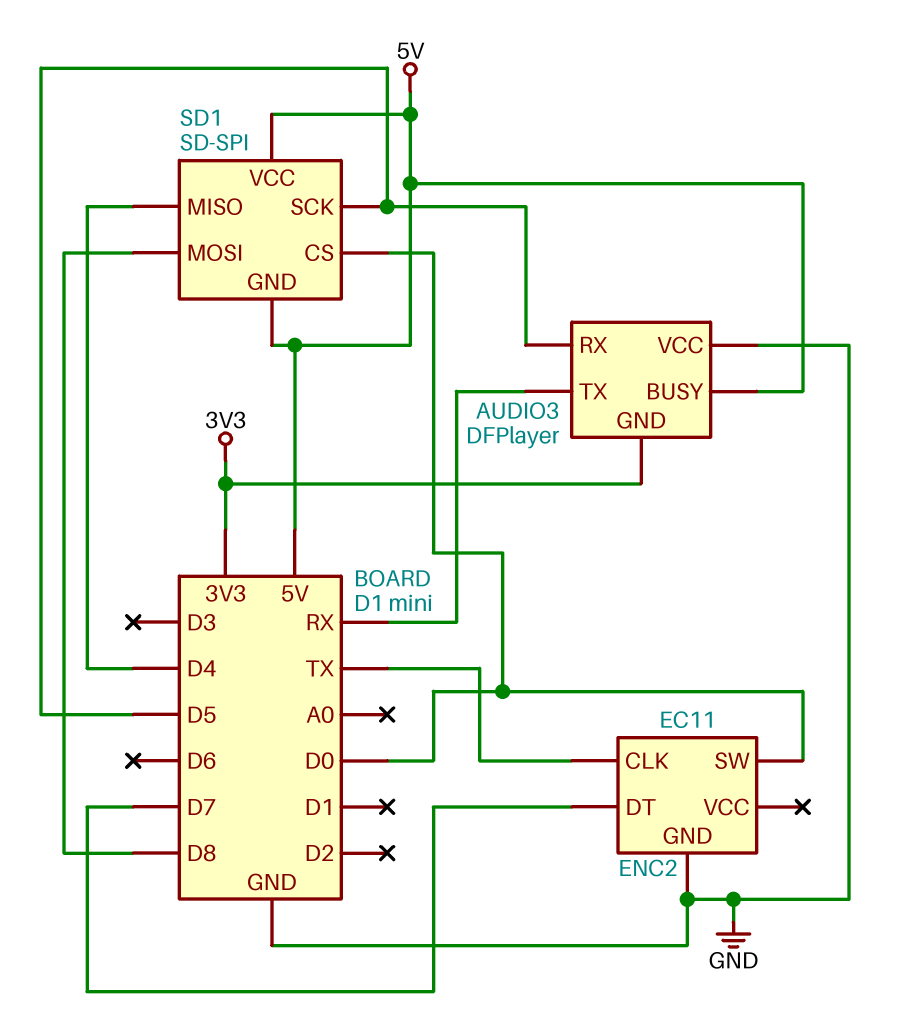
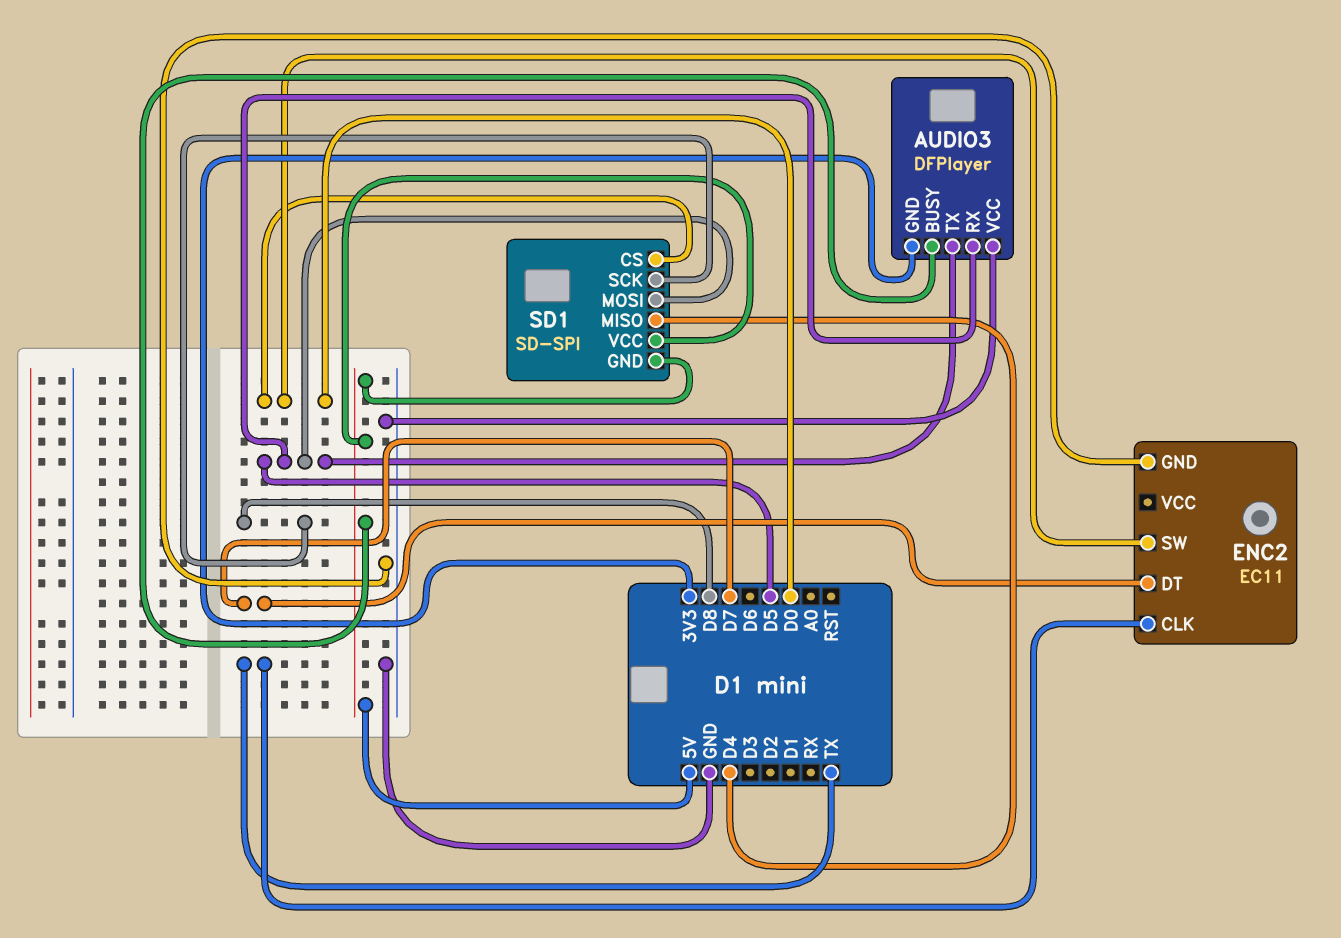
AUDIO3 pin TX: RX -> D5
SD1 pin MOSI: D8 -> D5
SD1 pin SCK: D5 -> D8

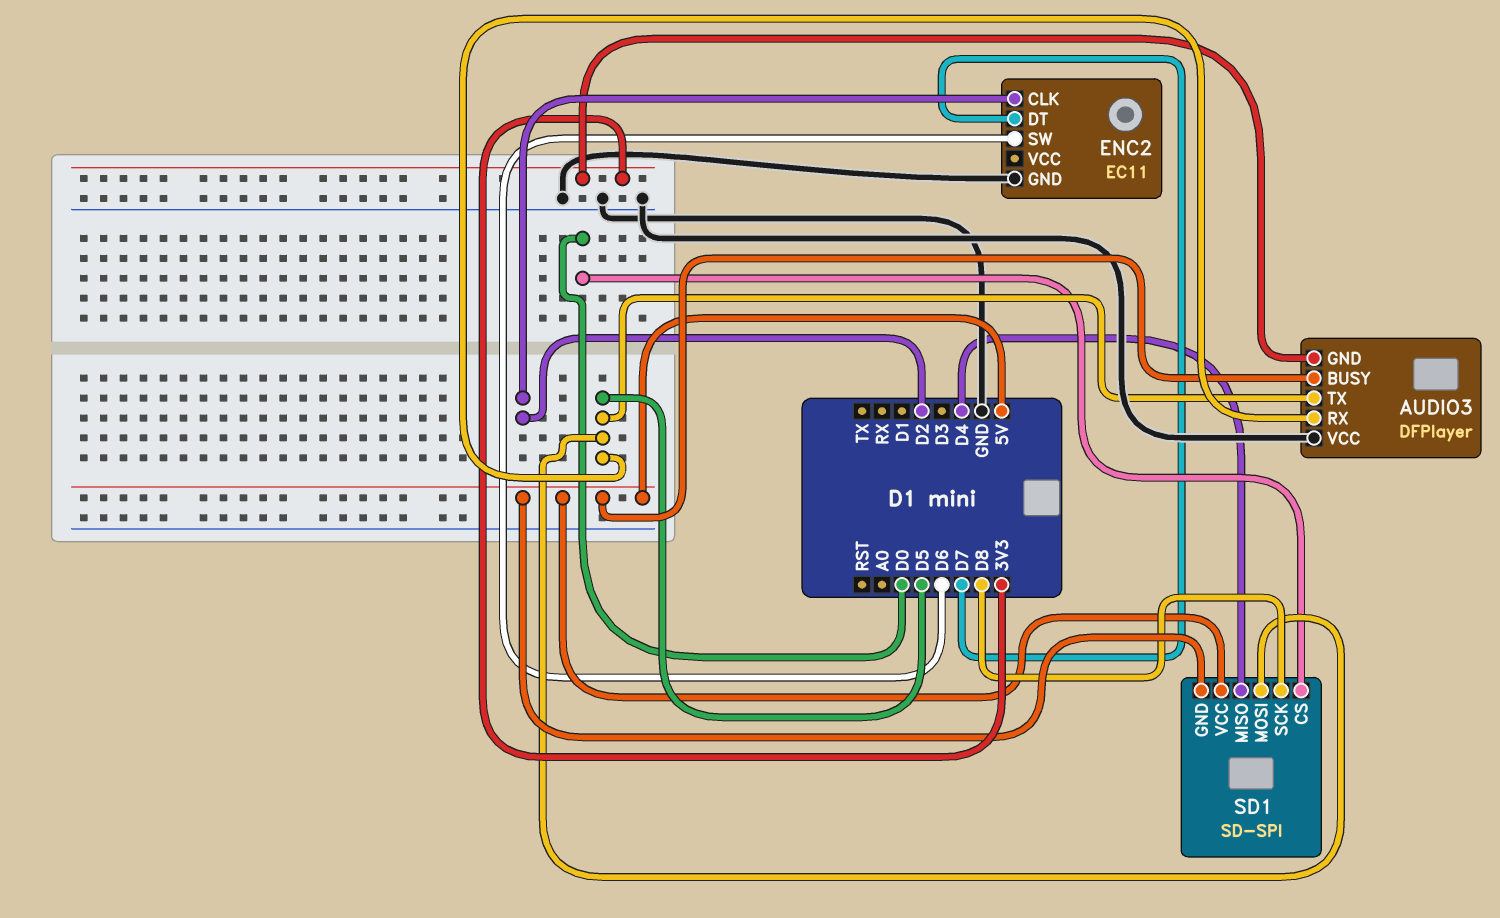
ENC2 pin CLK: TX -> D2
ENC2 pin SW: D0 -> D6

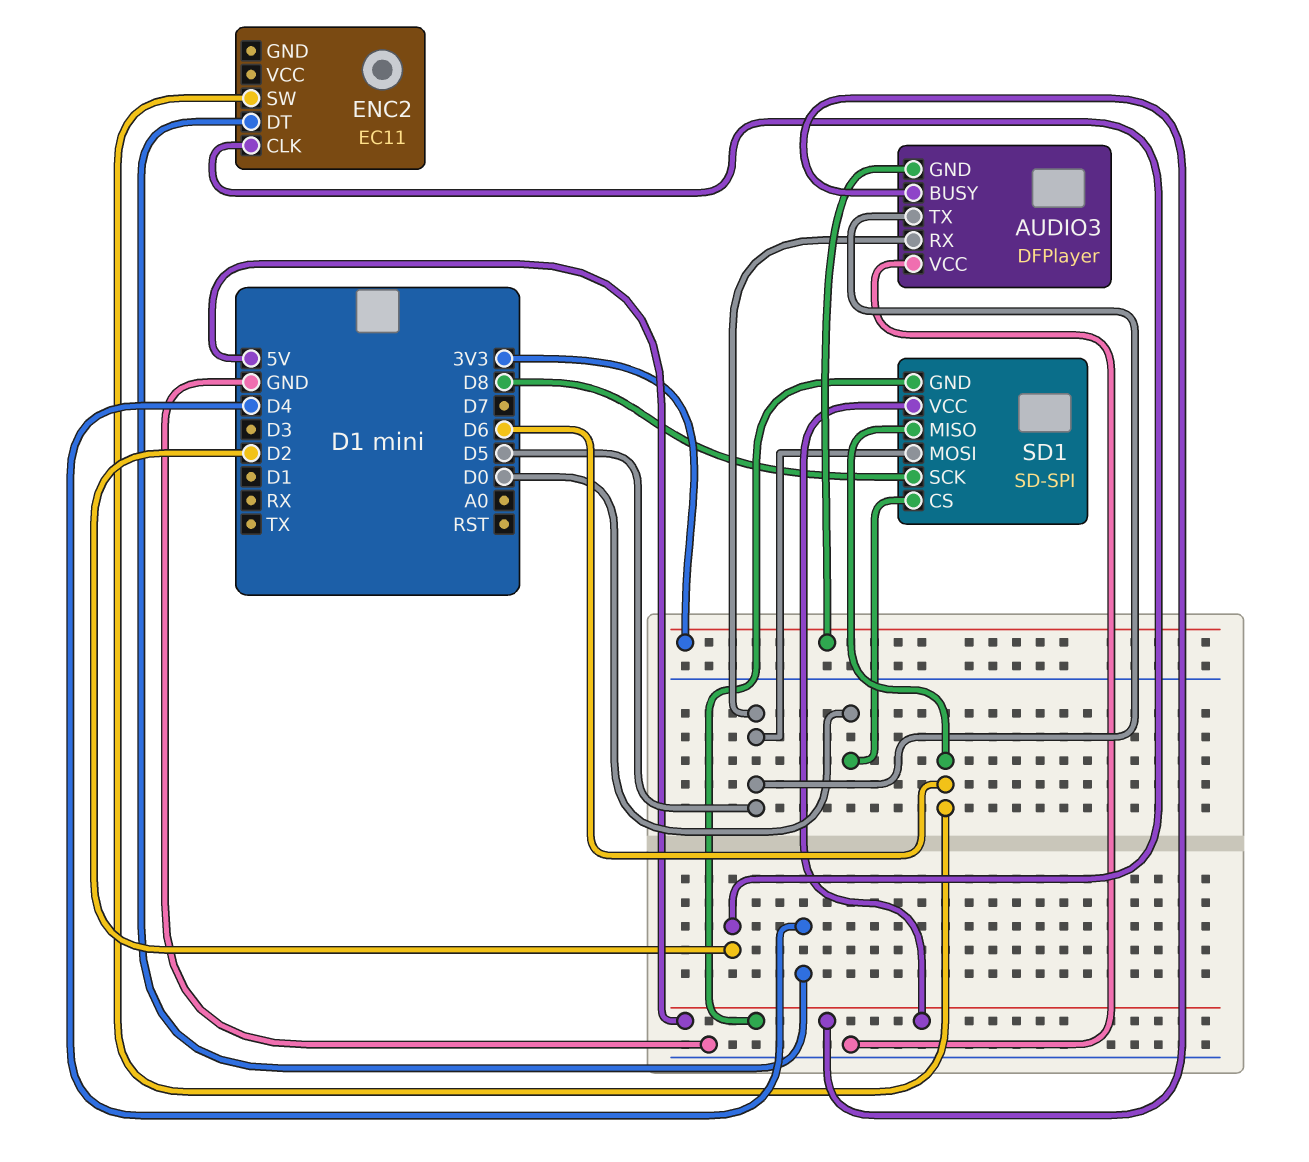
ENC2 pin DT: D7 -> D4
ENC2 pin GND: GND -> none
SD1 pin MISO: D4 -> D6

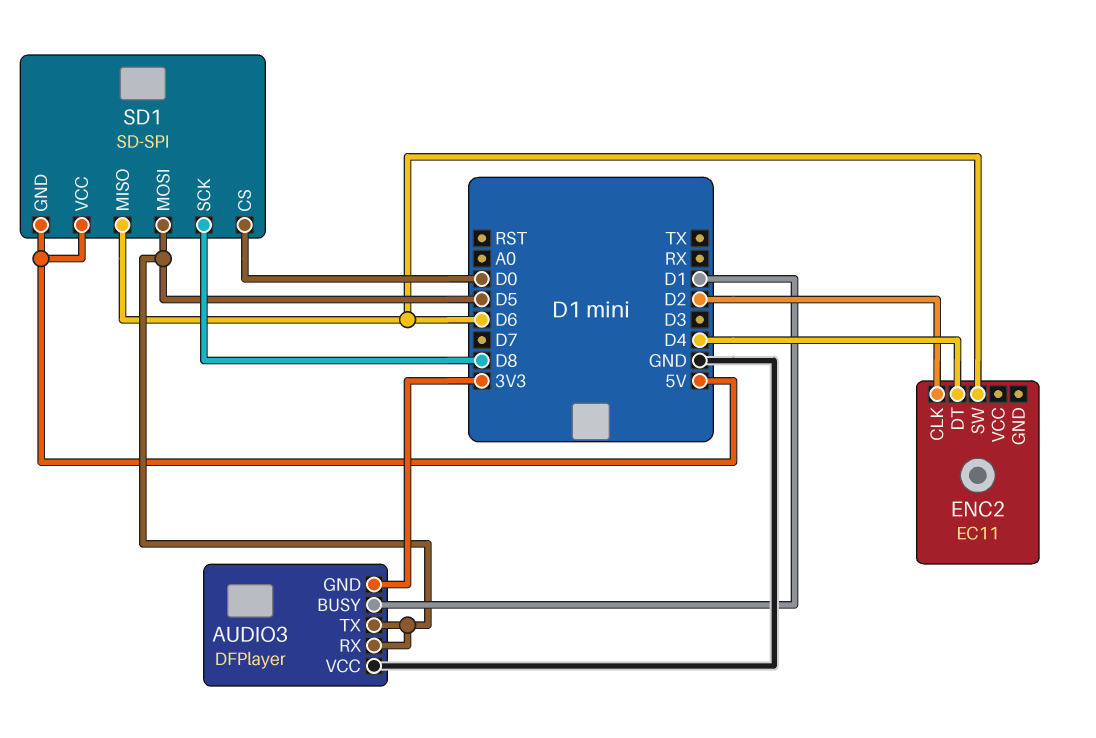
AUDIO3 pin BUSY: 5V -> D1

